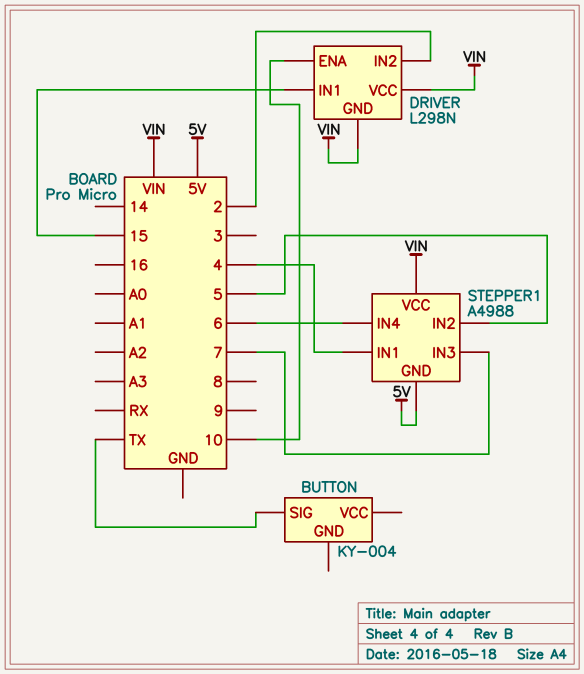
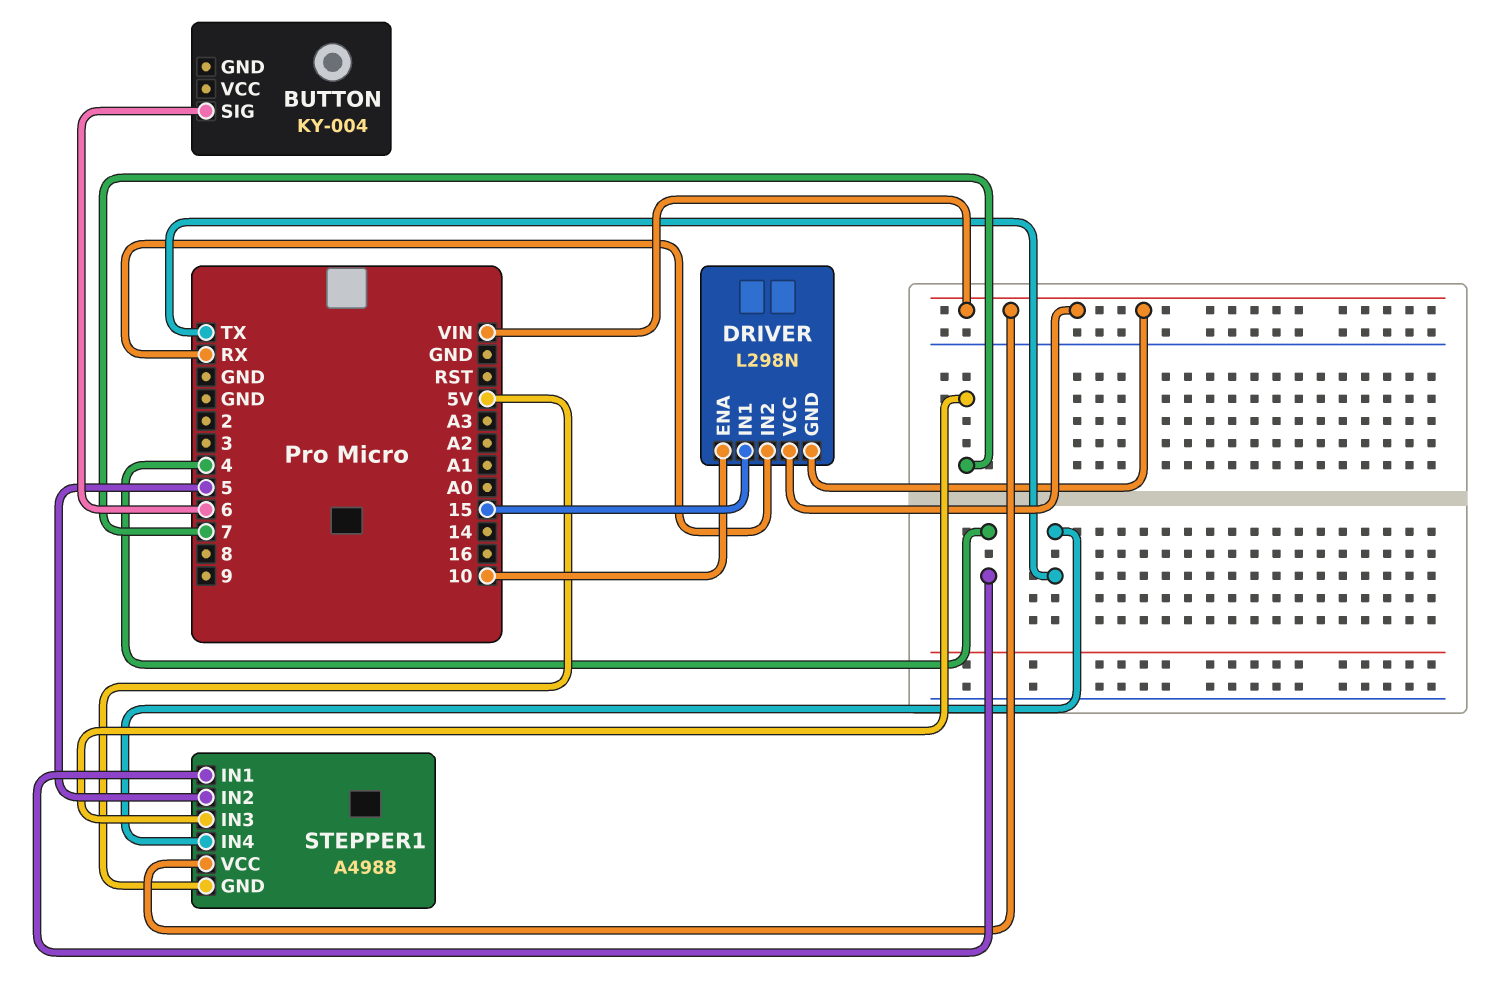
BUTTON pin SIG: TX -> 6
DRIVER pin IN2: 2 -> RX
STEPPER1 pin IN4: 6 -> TX

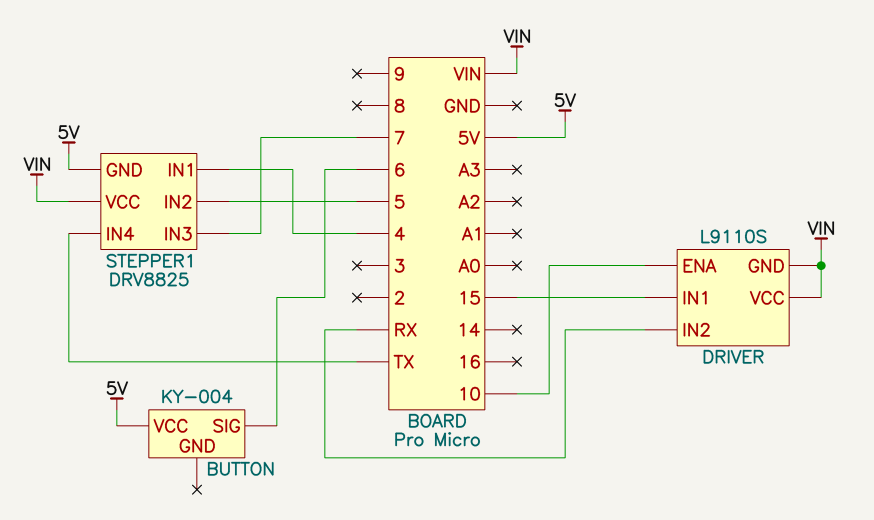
BUTTON pin VCC: none -> 5V
DRIVER: L298N -> L9110S
STEPPER1: A4988 -> DRV8825

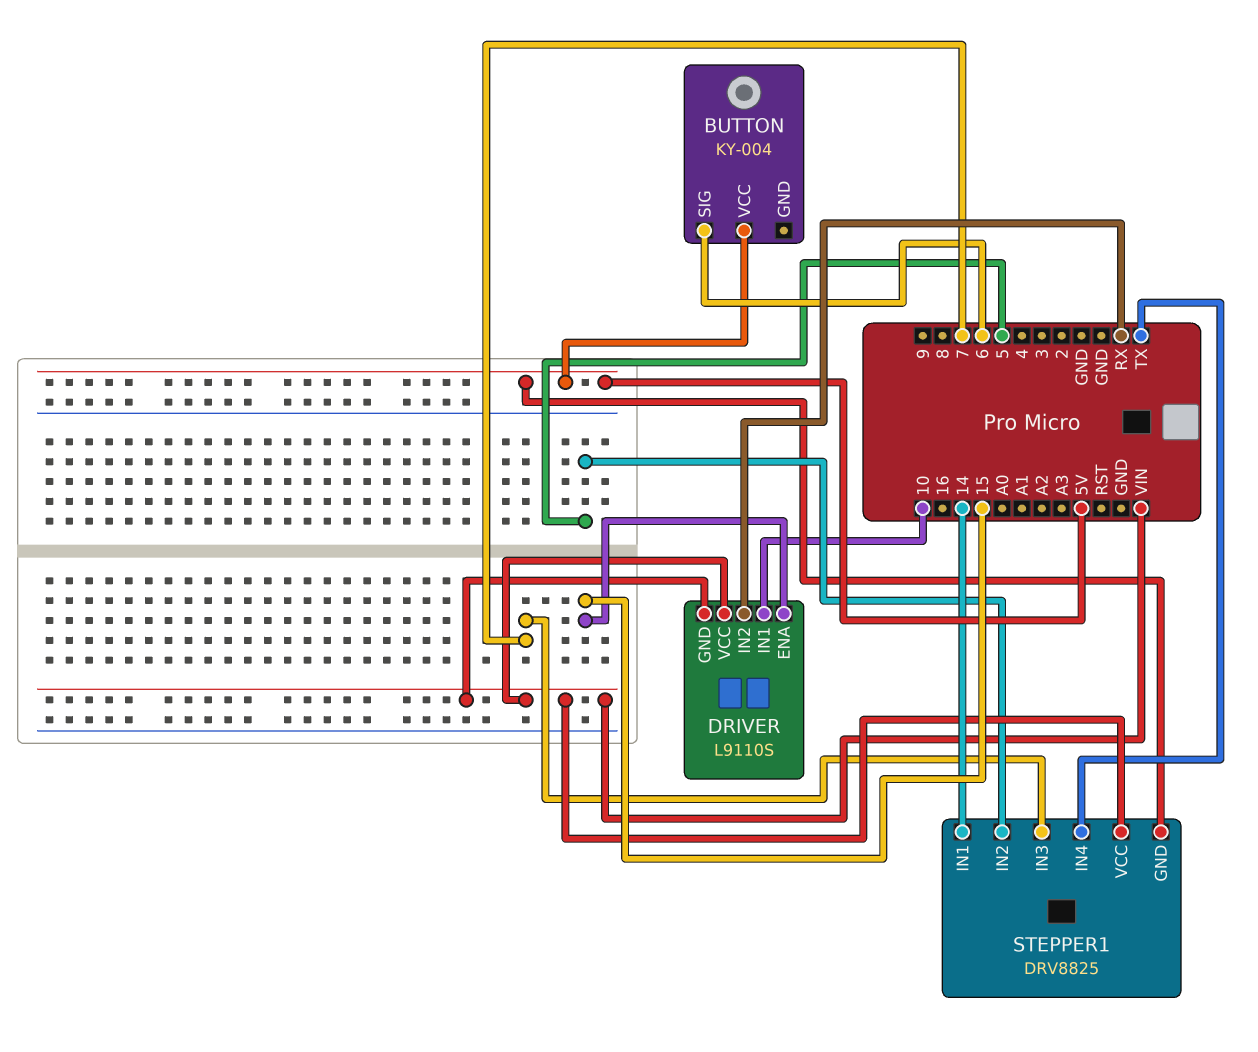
DRIVER pin ENA: 10 -> 15
DRIVER pin IN1: 15 -> 10
STEPPER1 pin IN1: 4 -> 14

